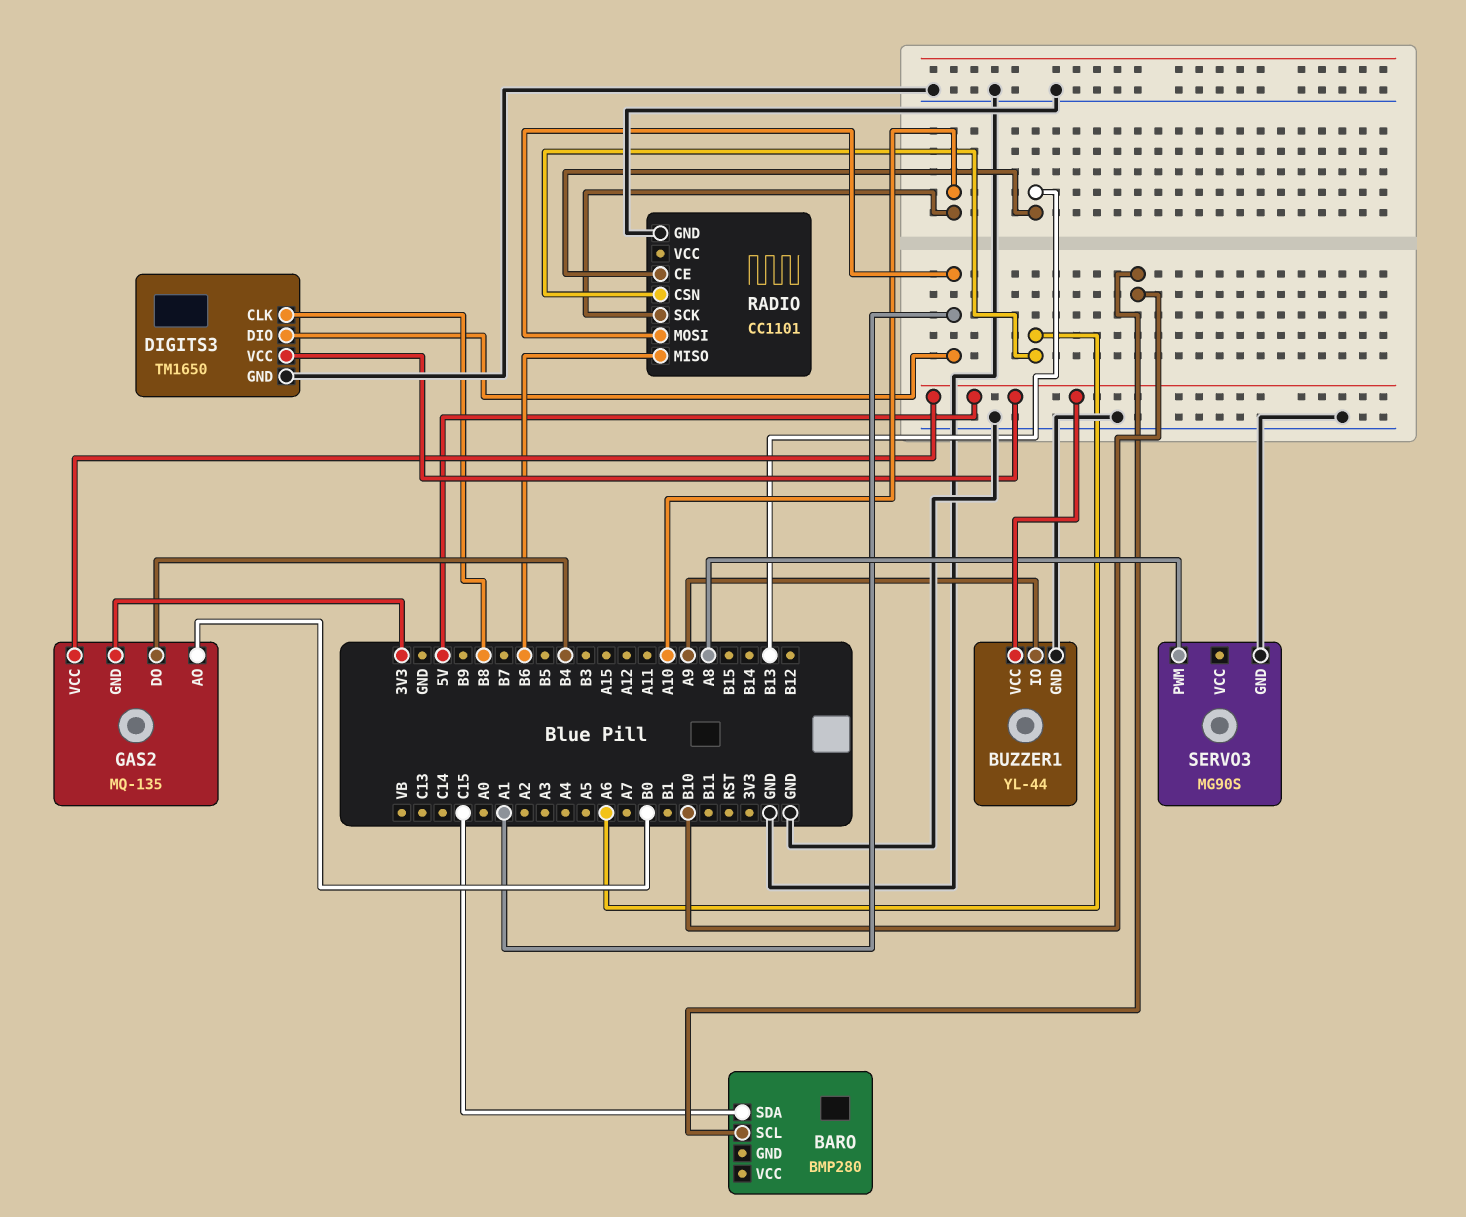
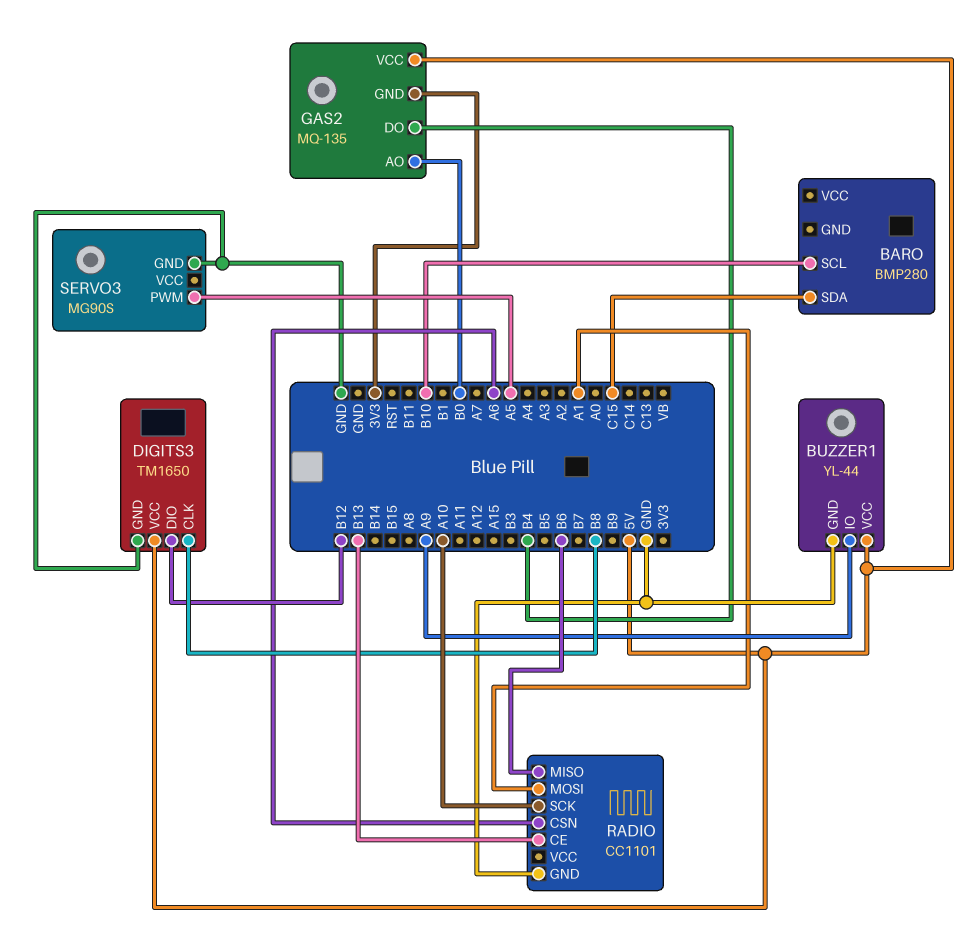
DIGITS3 pin DIO: A1 -> B12
SERVO3 pin PWM: A8 -> A5

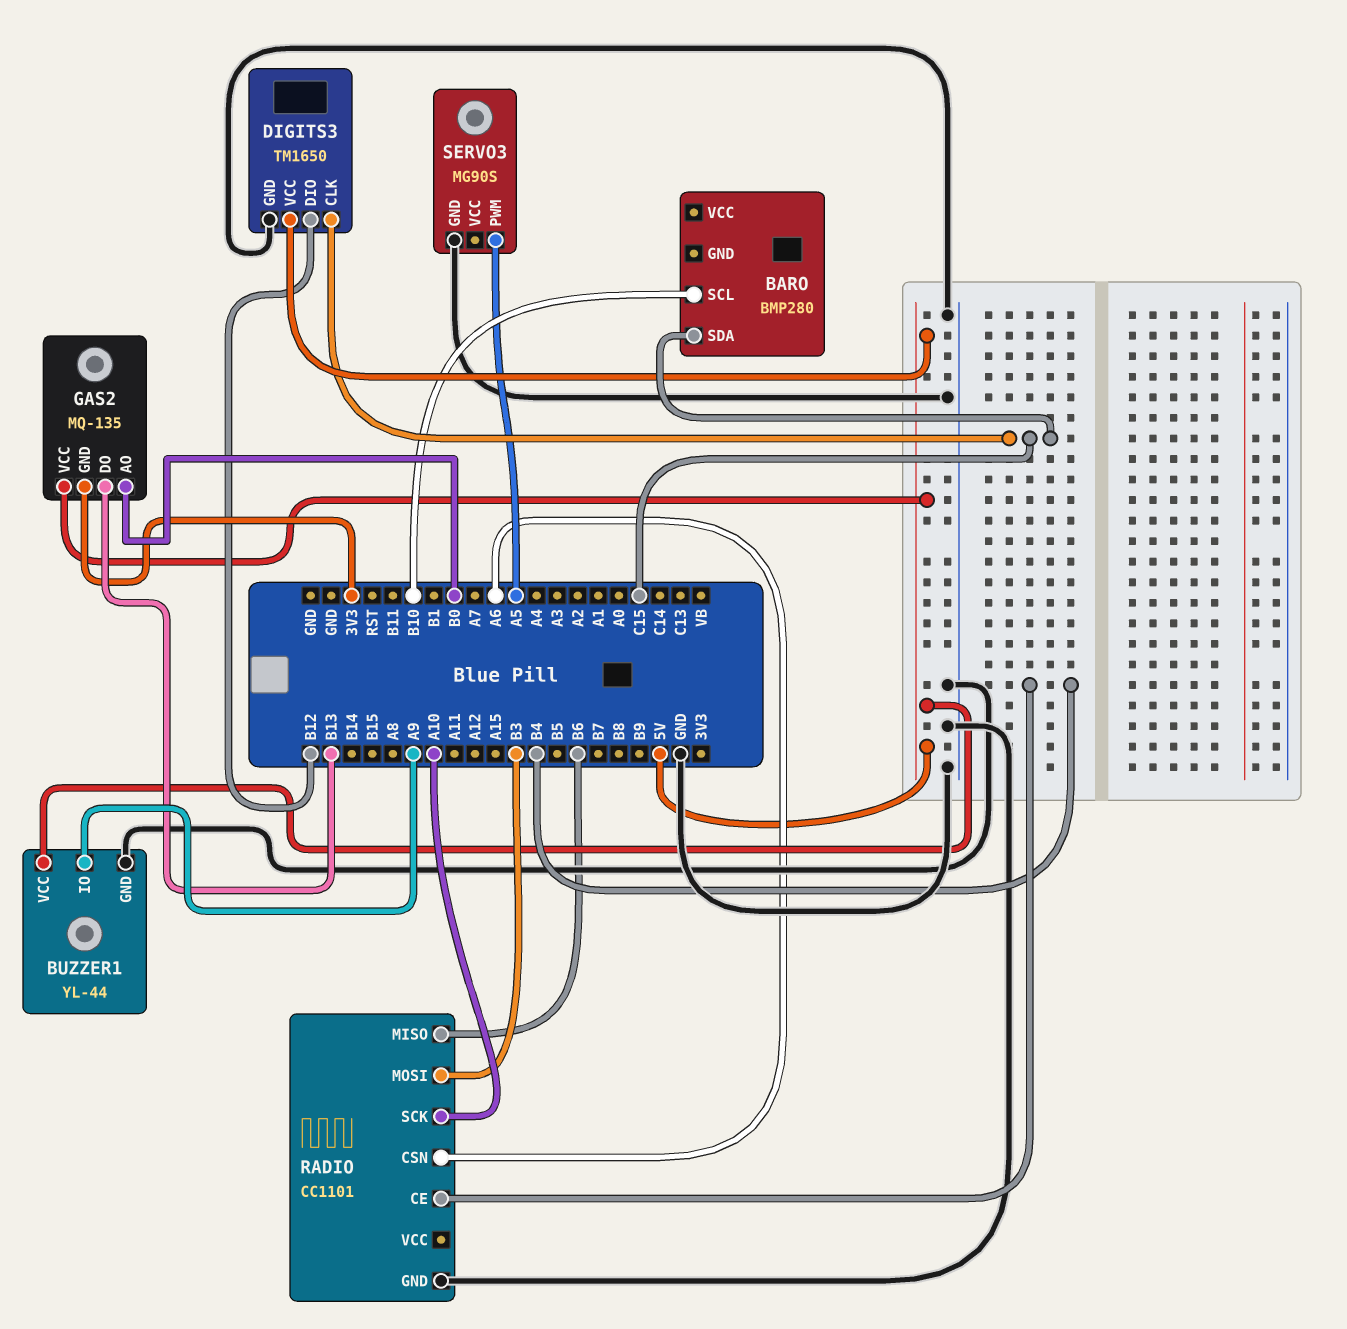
DIGITS3 pin CLK: B8 -> C15
GAS2 pin DO: B4 -> B13
RADIO pin CE: B13 -> B4
RADIO pin MOSI: A1 -> B3

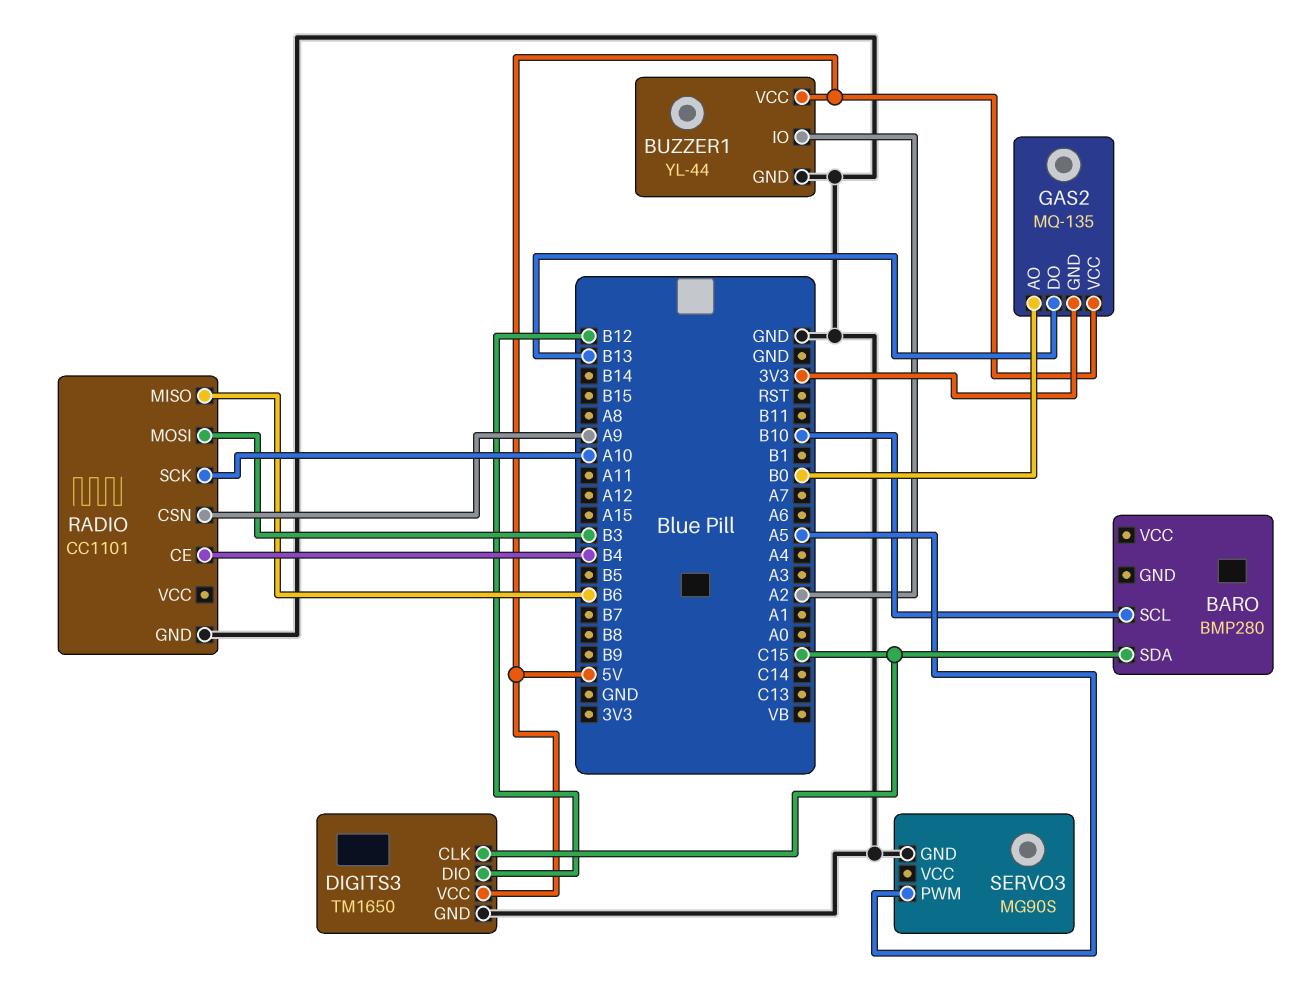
BUZZER1 pin IO: A9 -> A2
RADIO pin CSN: A6 -> A9

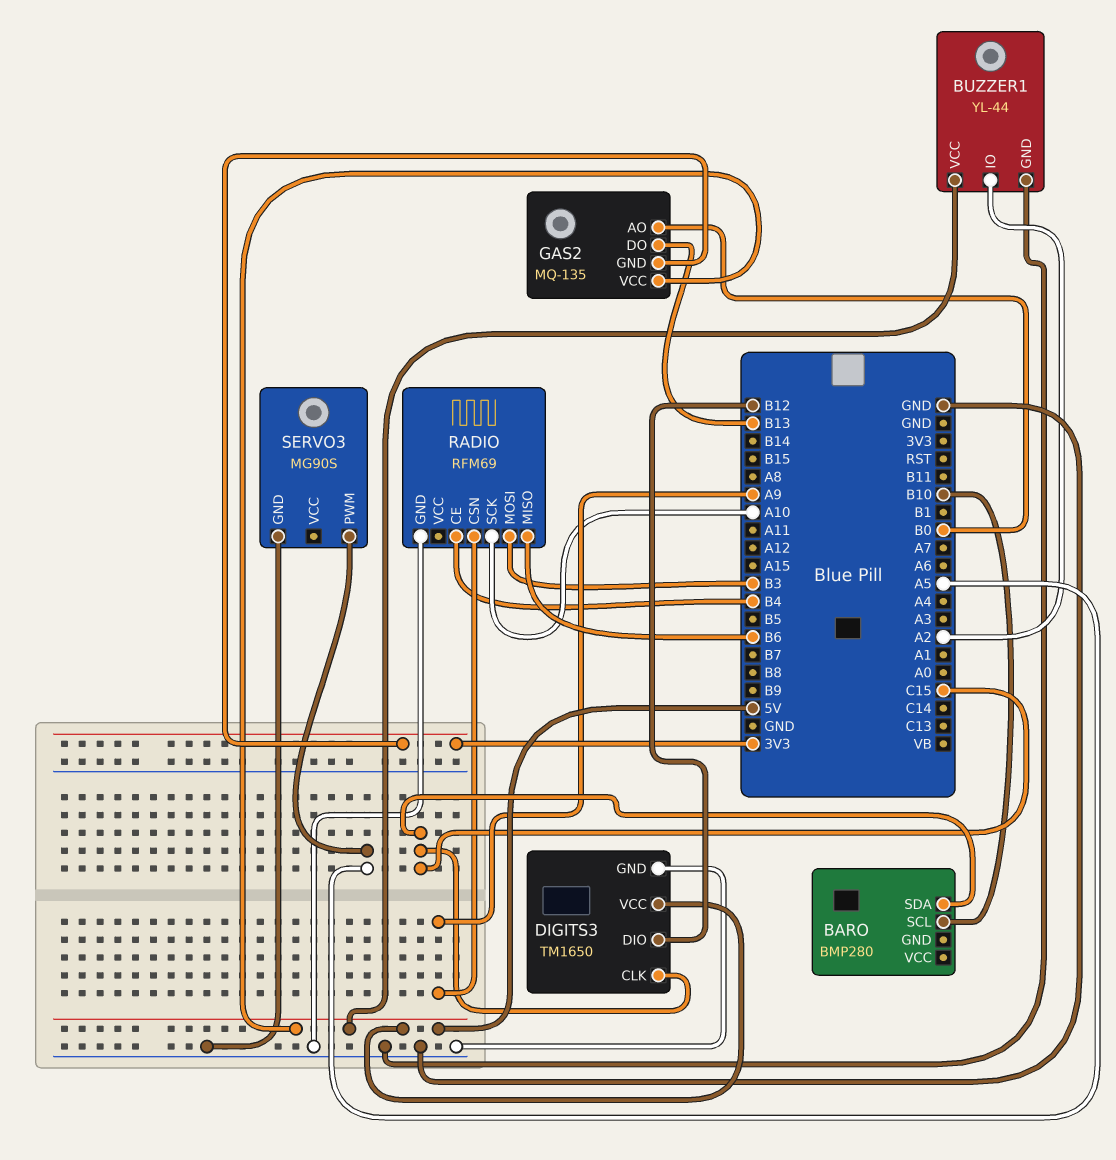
RADIO: CC1101 -> RFM69

